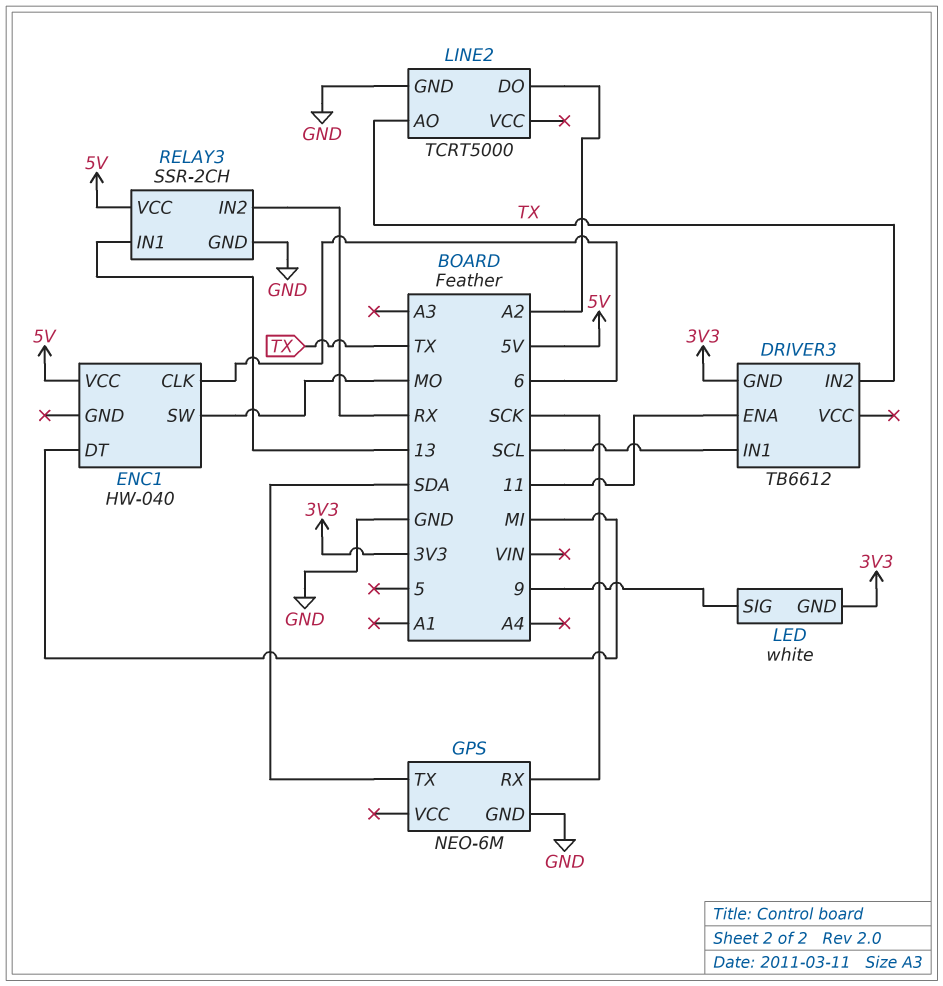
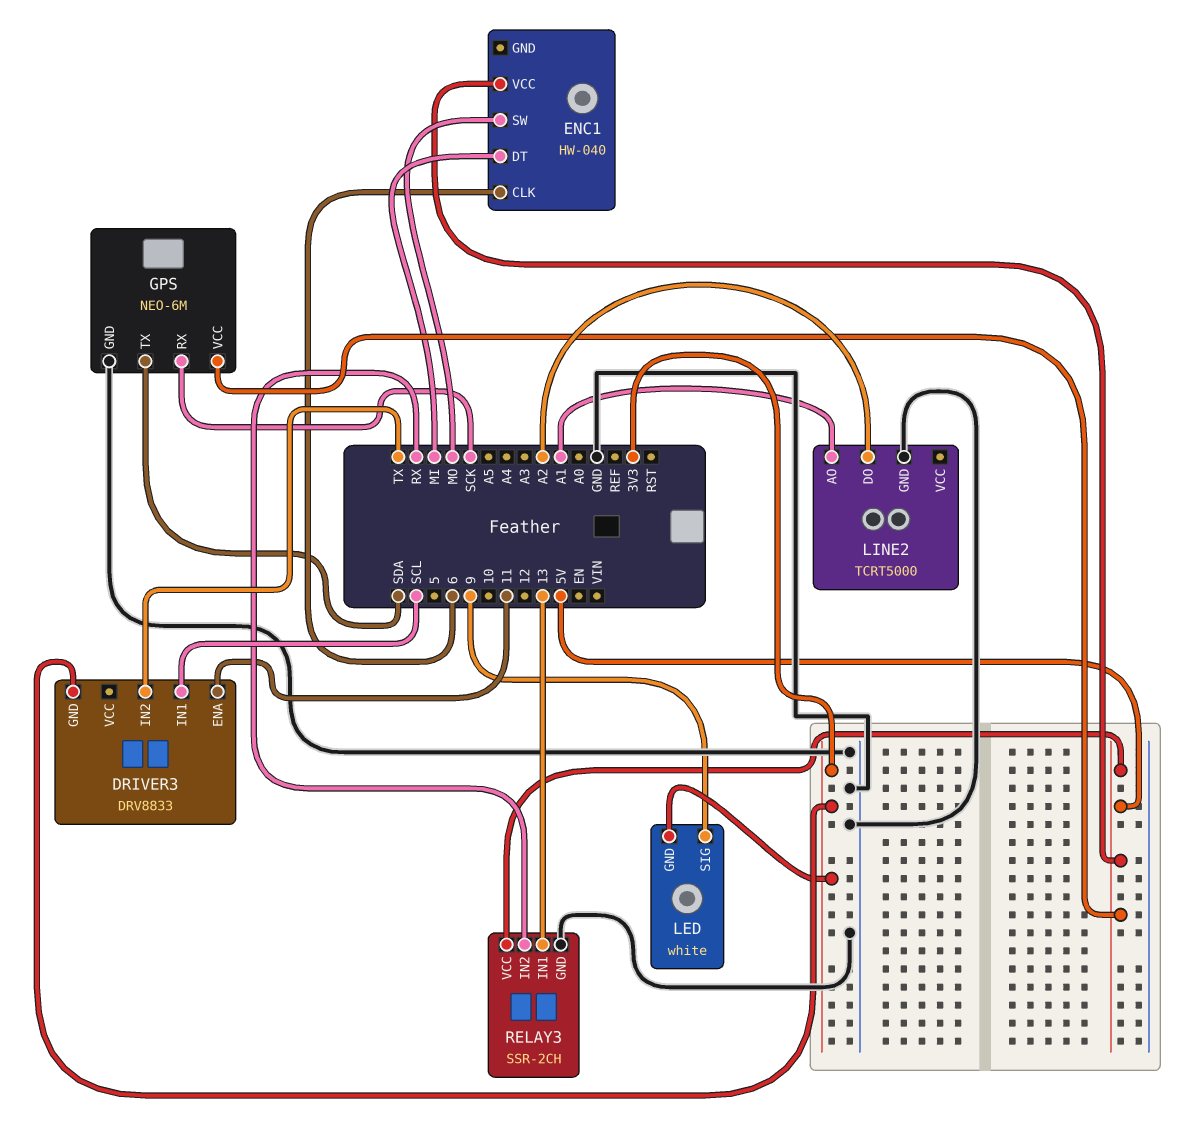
DRIVER3: TB6612 -> DRV8833
GPS pin VCC: none -> 5V
LINE2 pin AO: TX -> A1

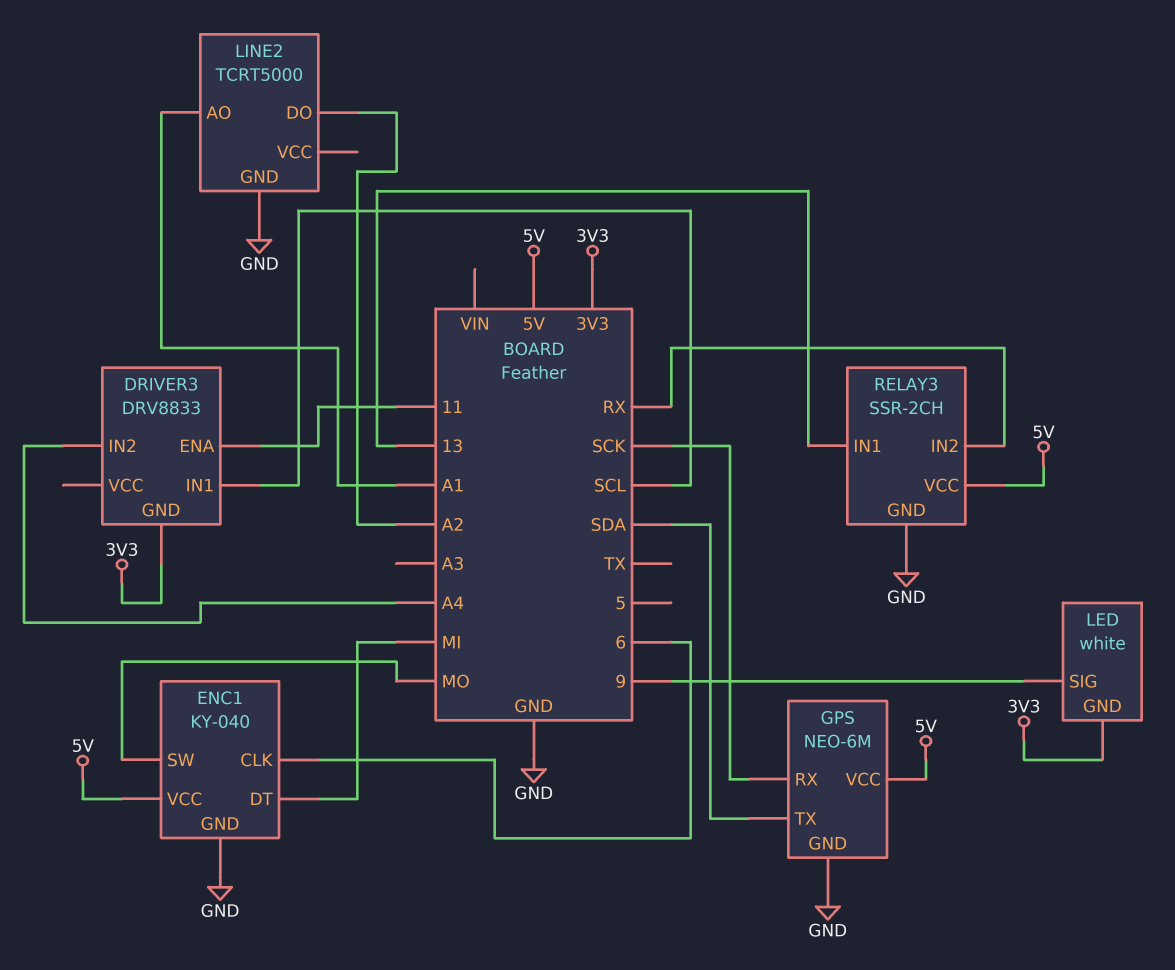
DRIVER3 pin IN2: TX -> A4
ENC1: HW-040 -> KY-040
ENC1 pin GND: none -> GND

